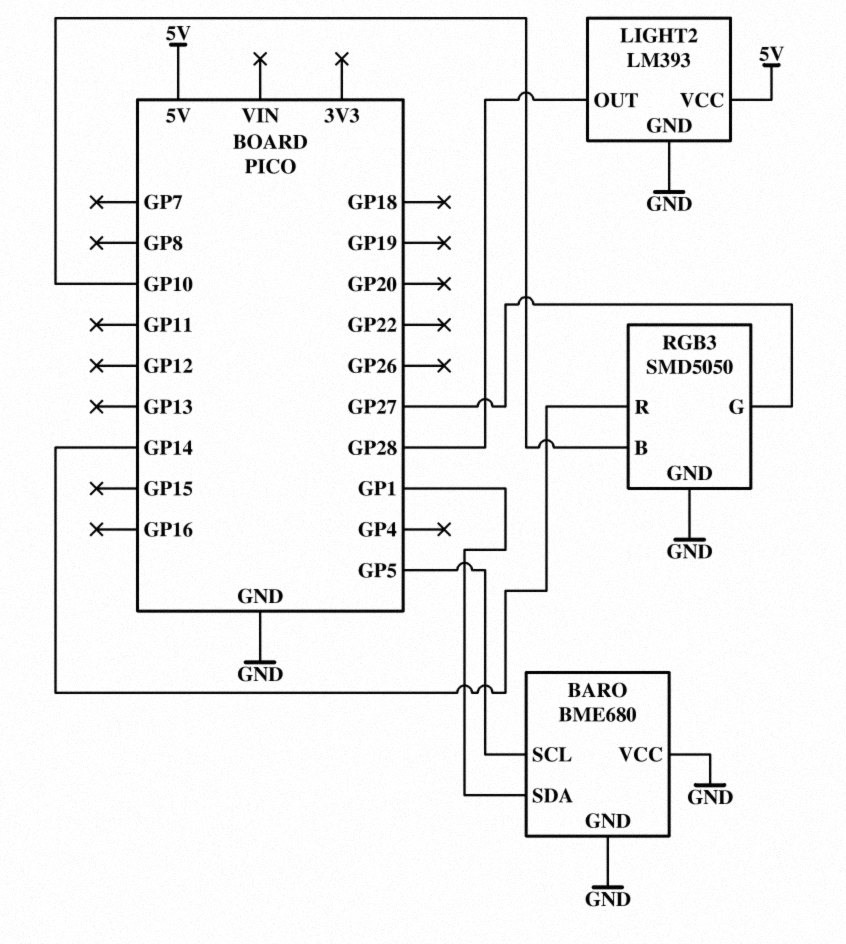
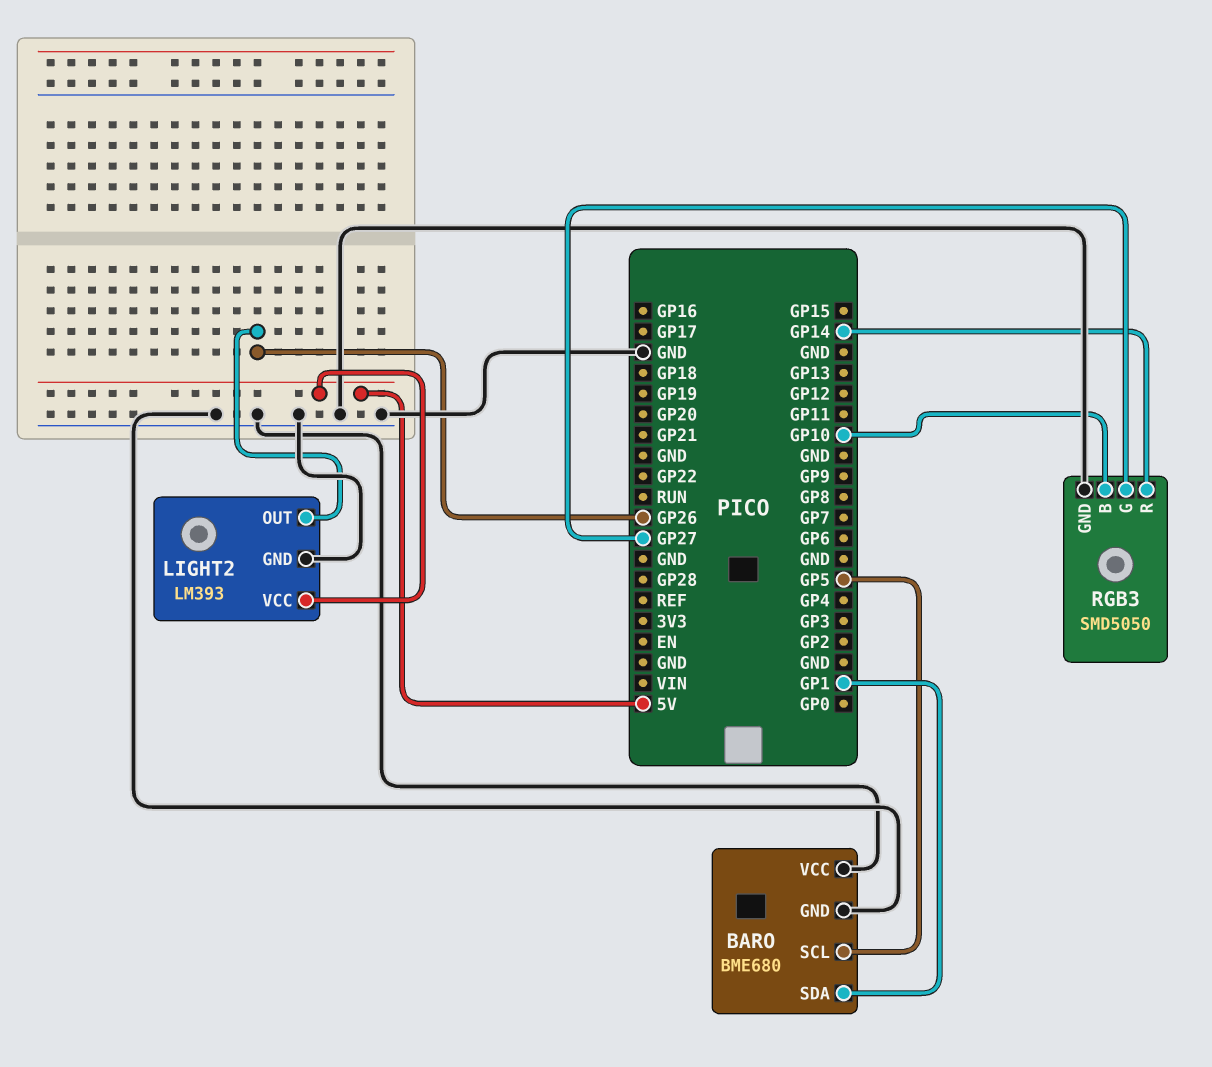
LIGHT2 pin OUT: GP28 -> GP26

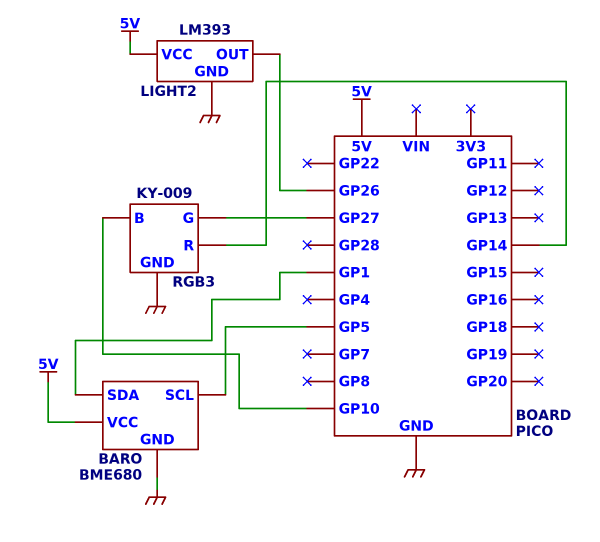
BARO pin VCC: GND -> 5V
RGB3: SMD5050 -> KY-009

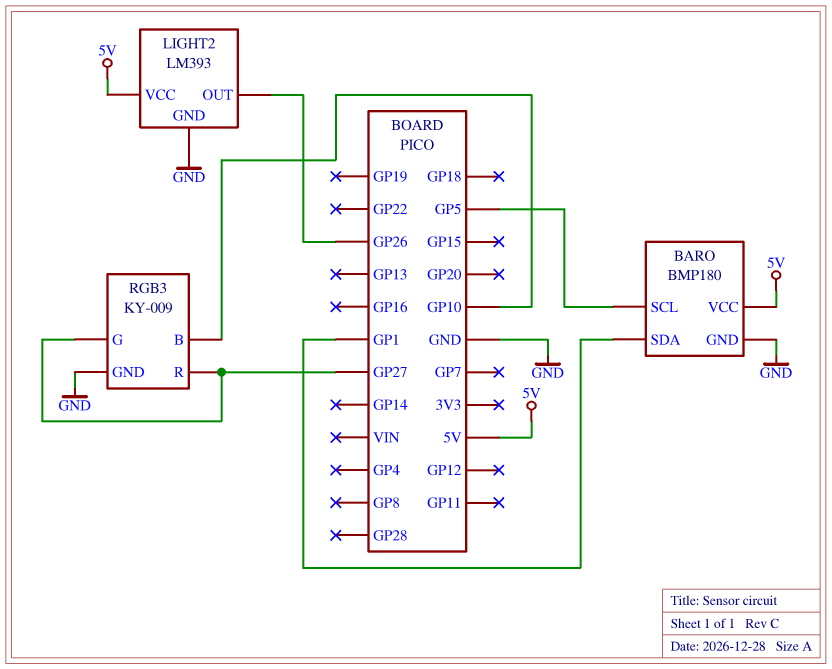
BARO: BME680 -> BMP180
RGB3 pin R: GP14 -> GP27

